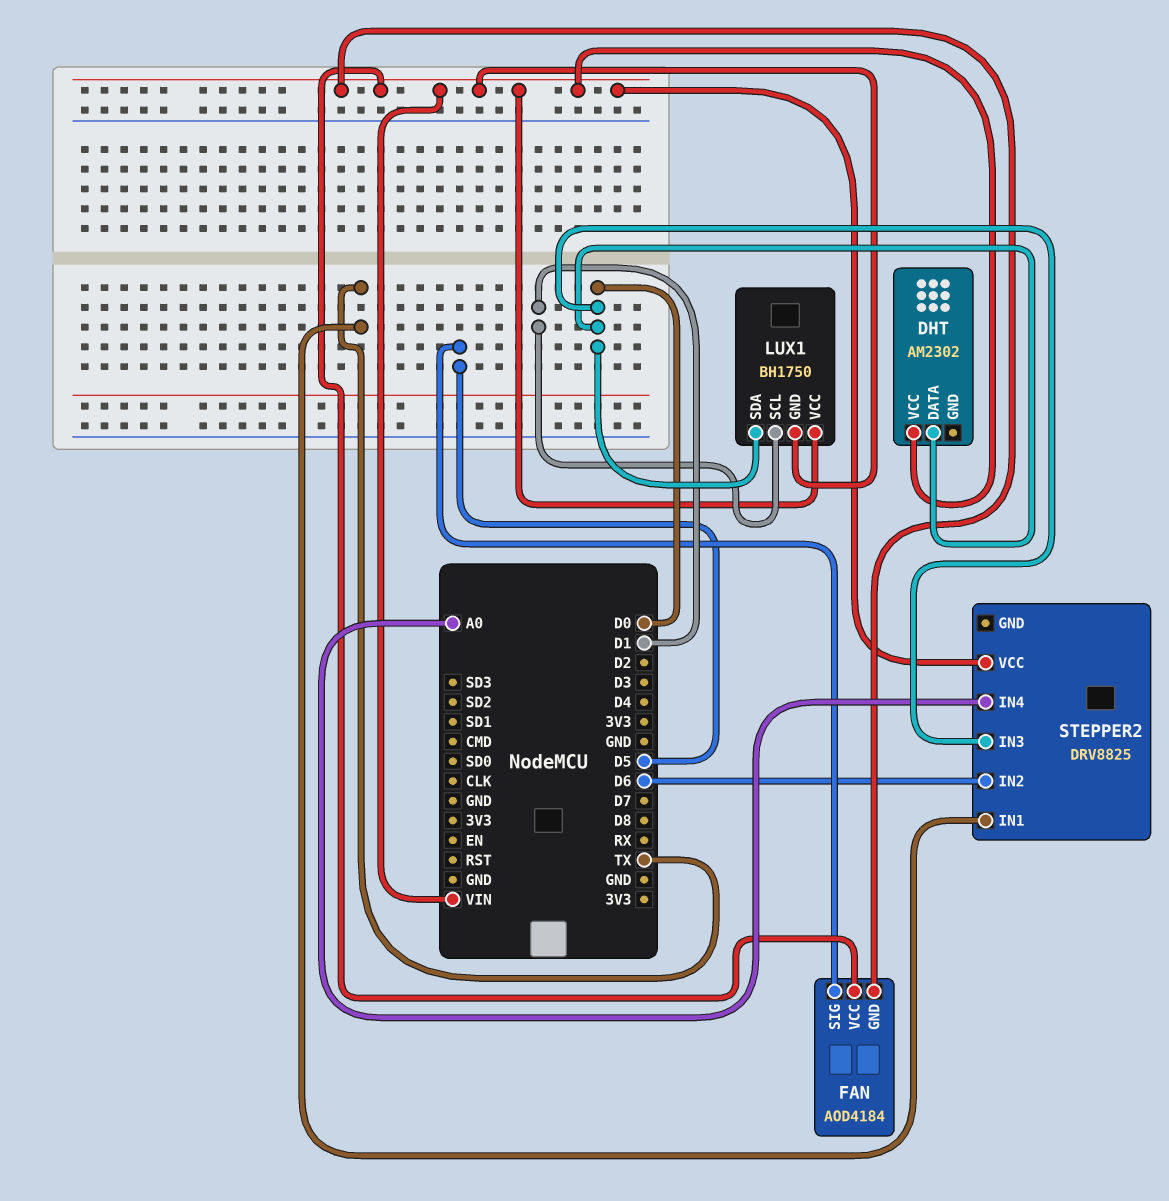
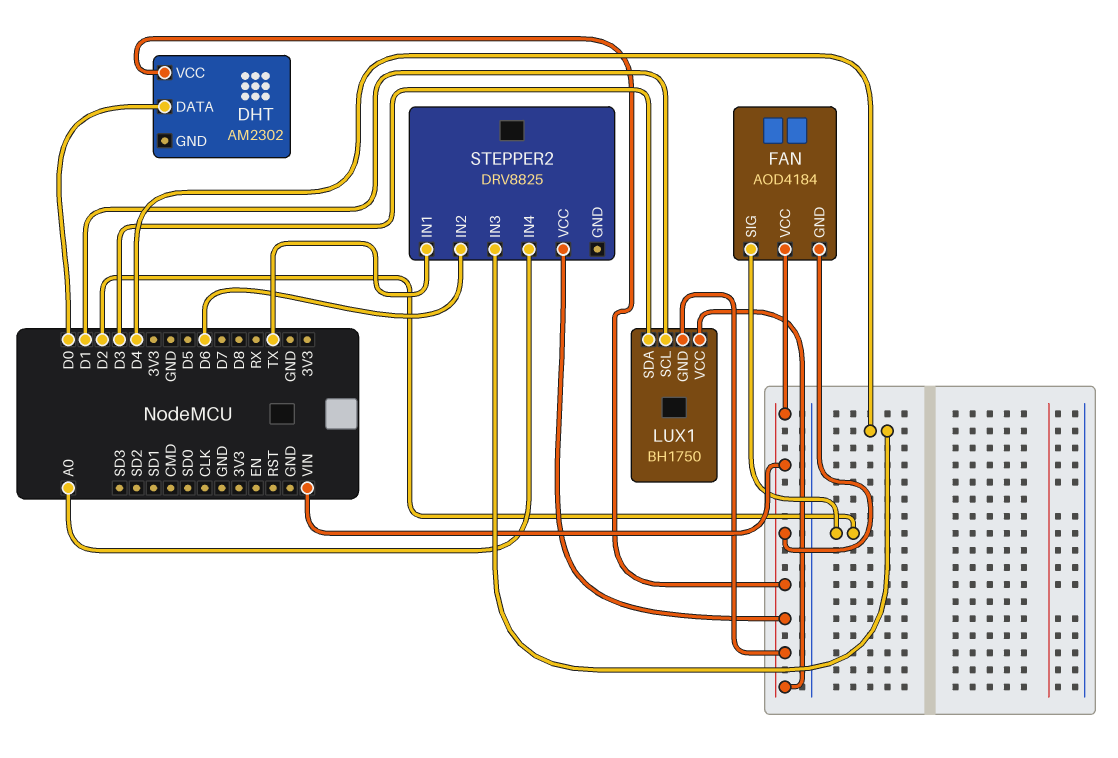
FAN pin SIG: D5 -> D2
LUX1 pin SDA: D0 -> D3
STEPPER2 pin IN3: D0 -> D4

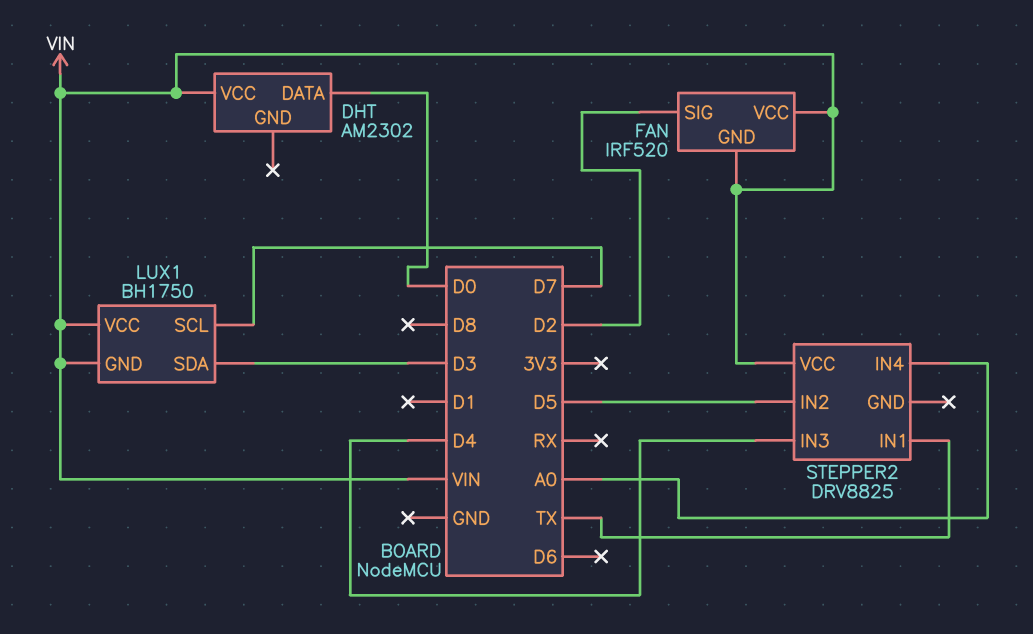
FAN: AOD4184 -> IRF520
LUX1 pin SCL: D1 -> D7
STEPPER2 pin IN2: D6 -> D5

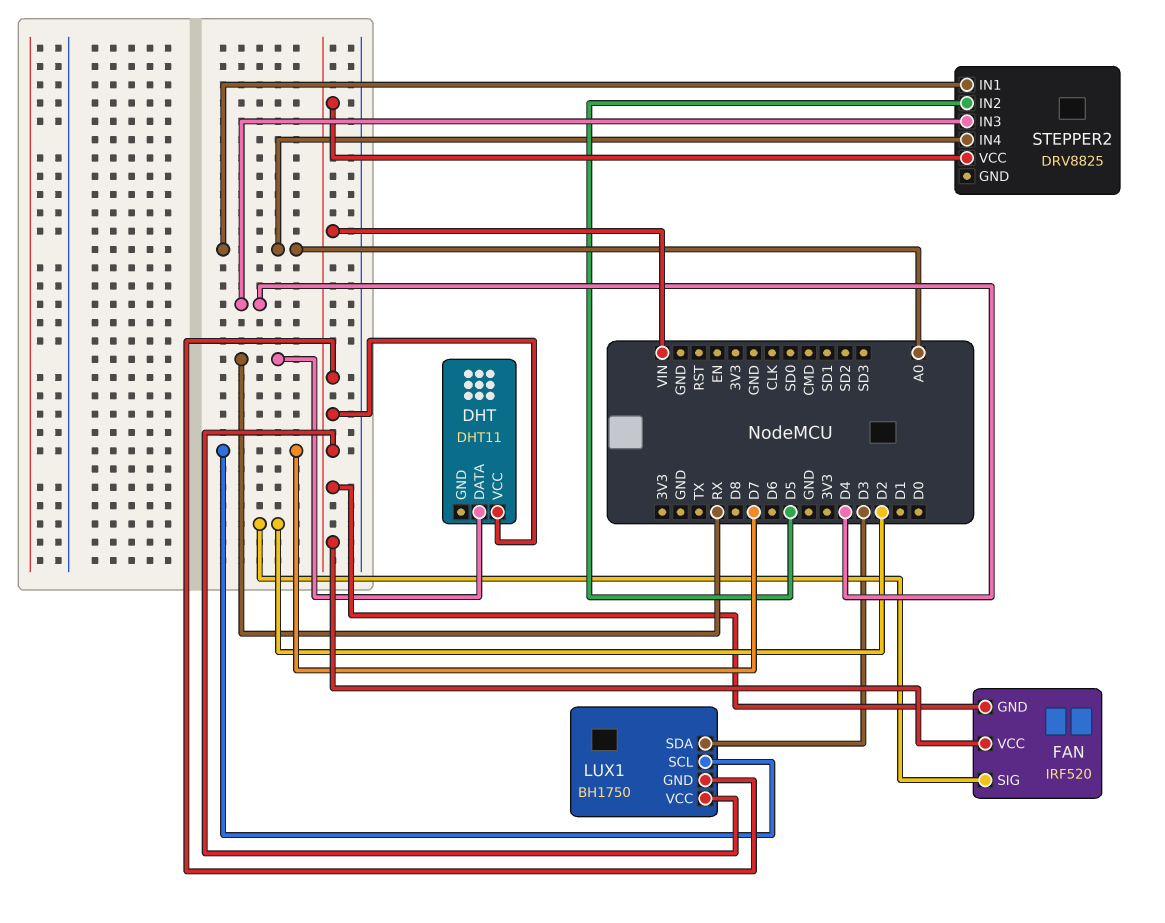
DHT: AM2302 -> DHT11
DHT pin DATA: D0 -> RX
STEPPER2 pin IN1: TX -> A0

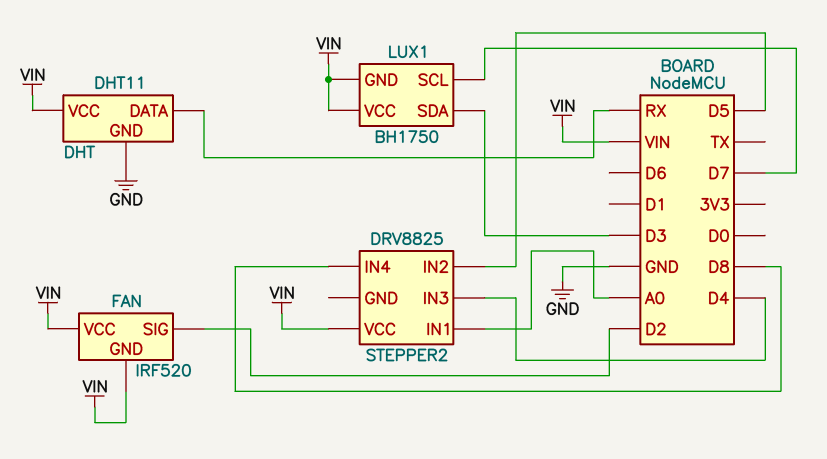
DHT pin GND: none -> GND
STEPPER2 pin IN4: A0 -> D8

